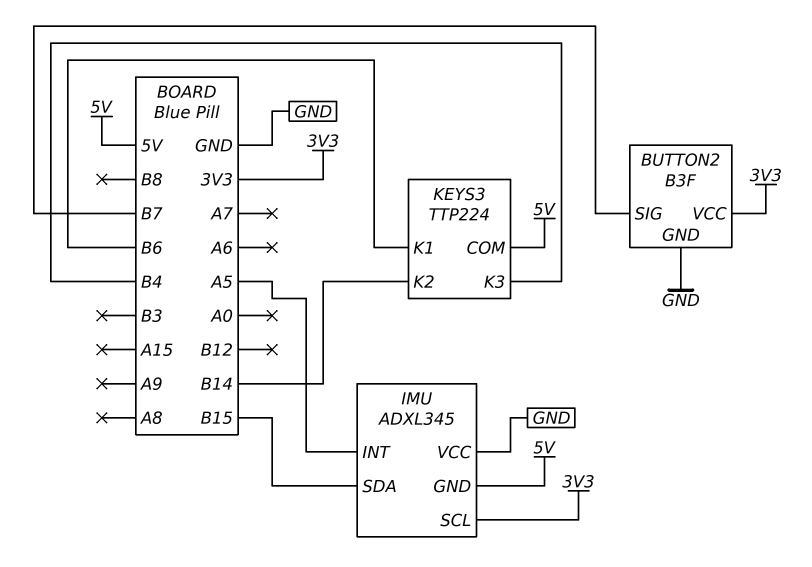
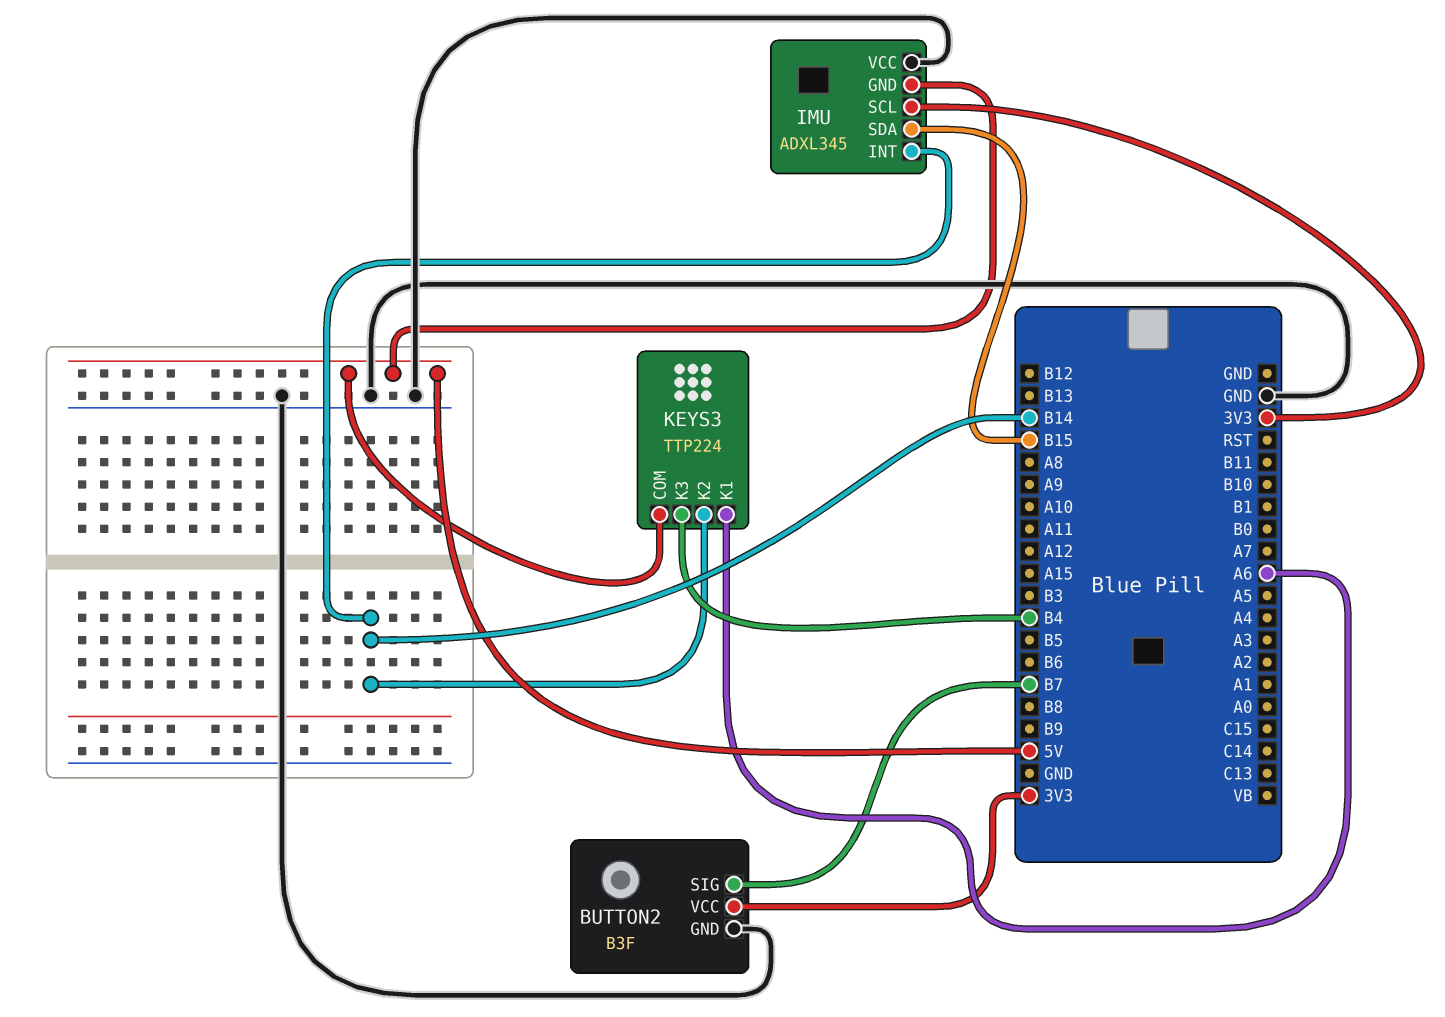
IMU pin INT: A5 -> B14
KEYS3 pin K1: B6 -> A6

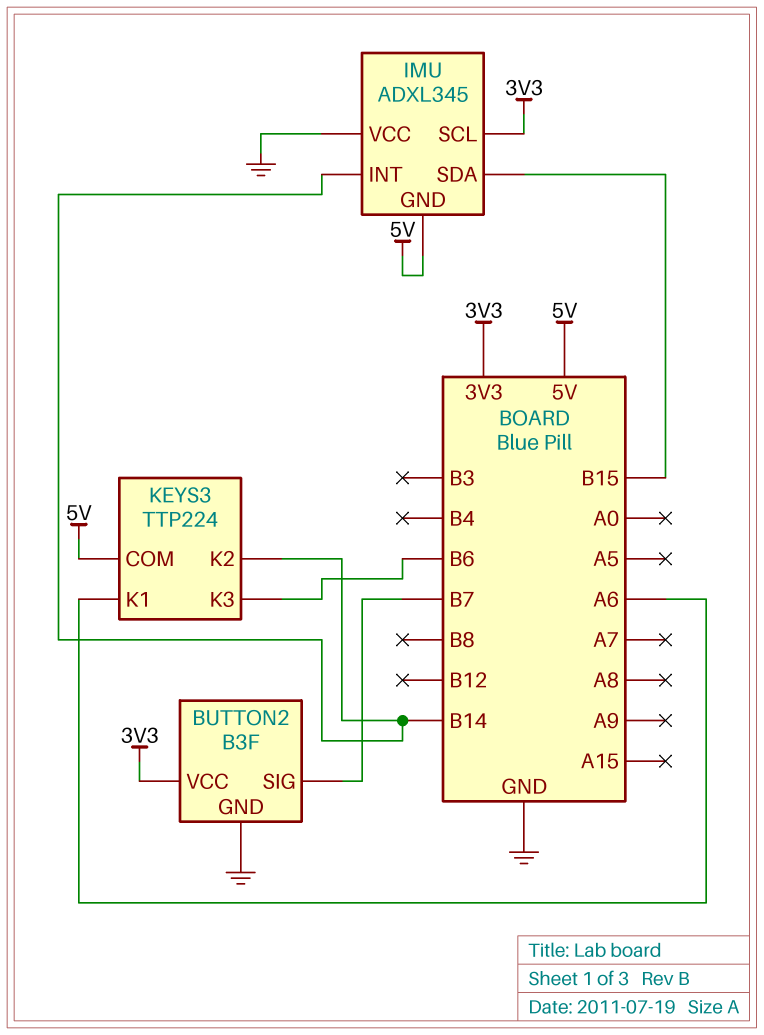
KEYS3 pin K3: B4 -> B6

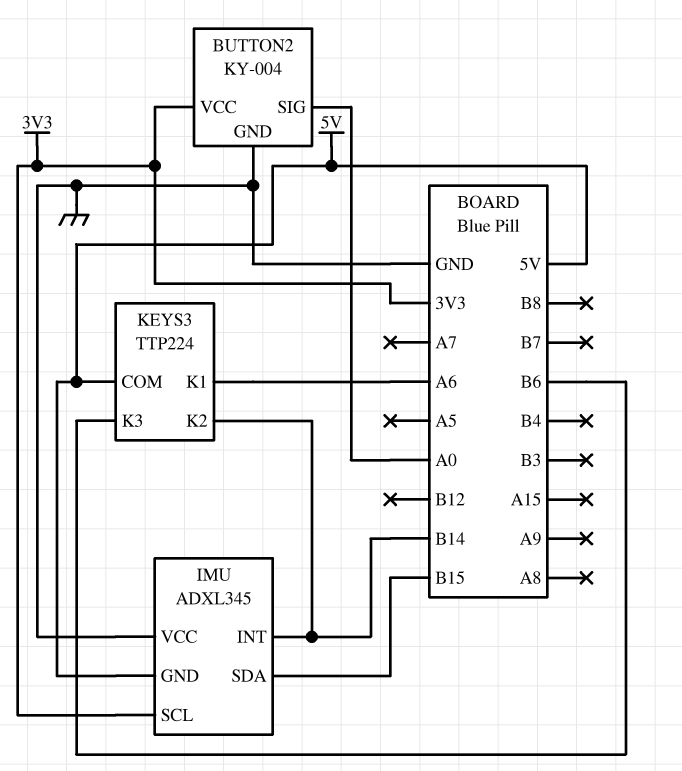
BUTTON2: B3F -> KY-004
BUTTON2 pin SIG: B7 -> A0

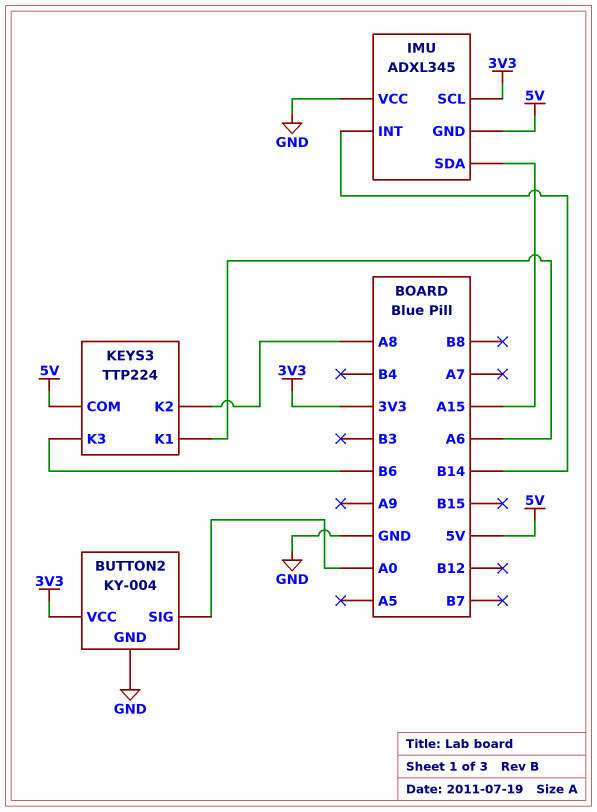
IMU pin SDA: B15 -> A15
KEYS3 pin K2: B14 -> A8

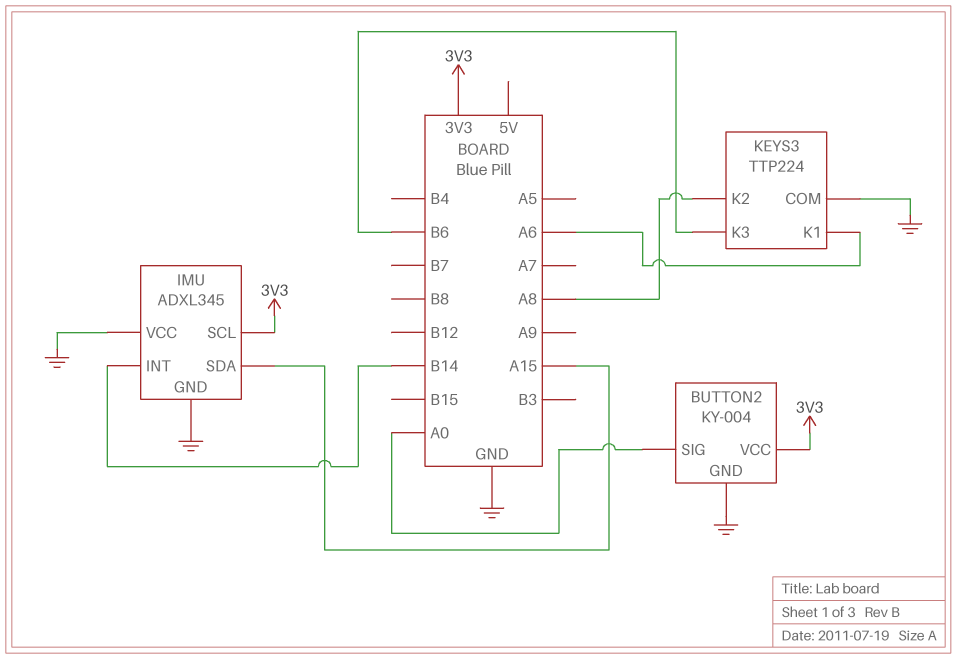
IMU pin GND: 5V -> GND
KEYS3 pin COM: 5V -> GND

